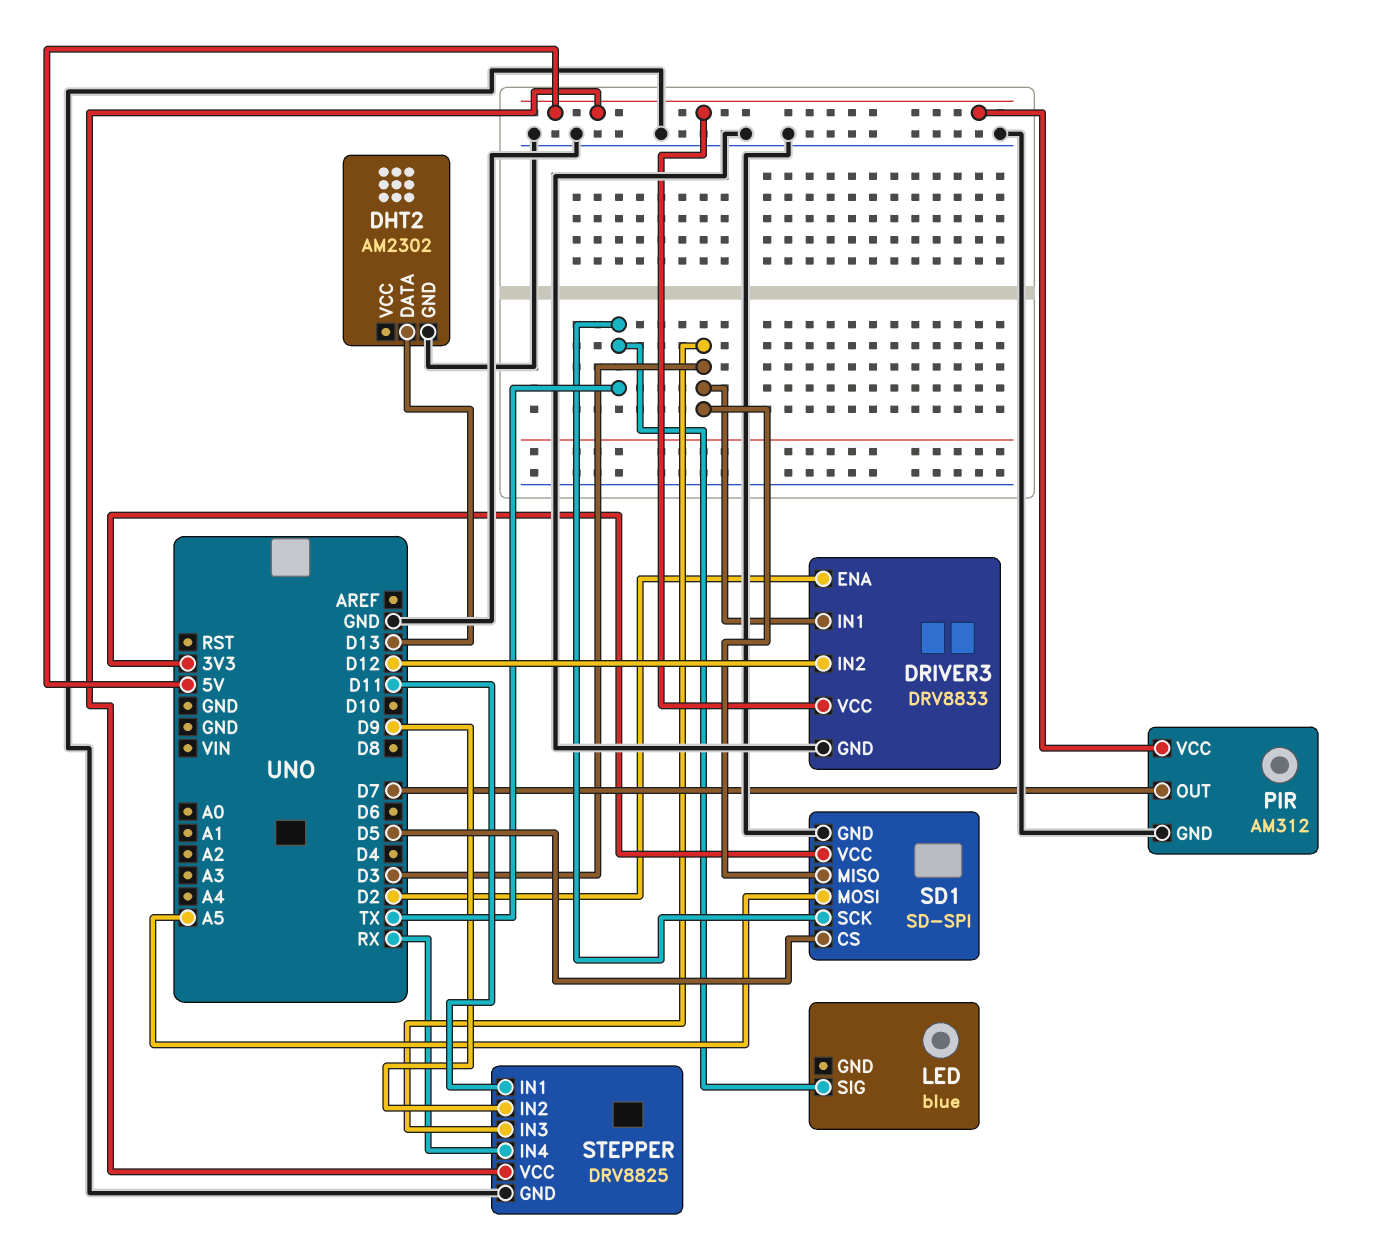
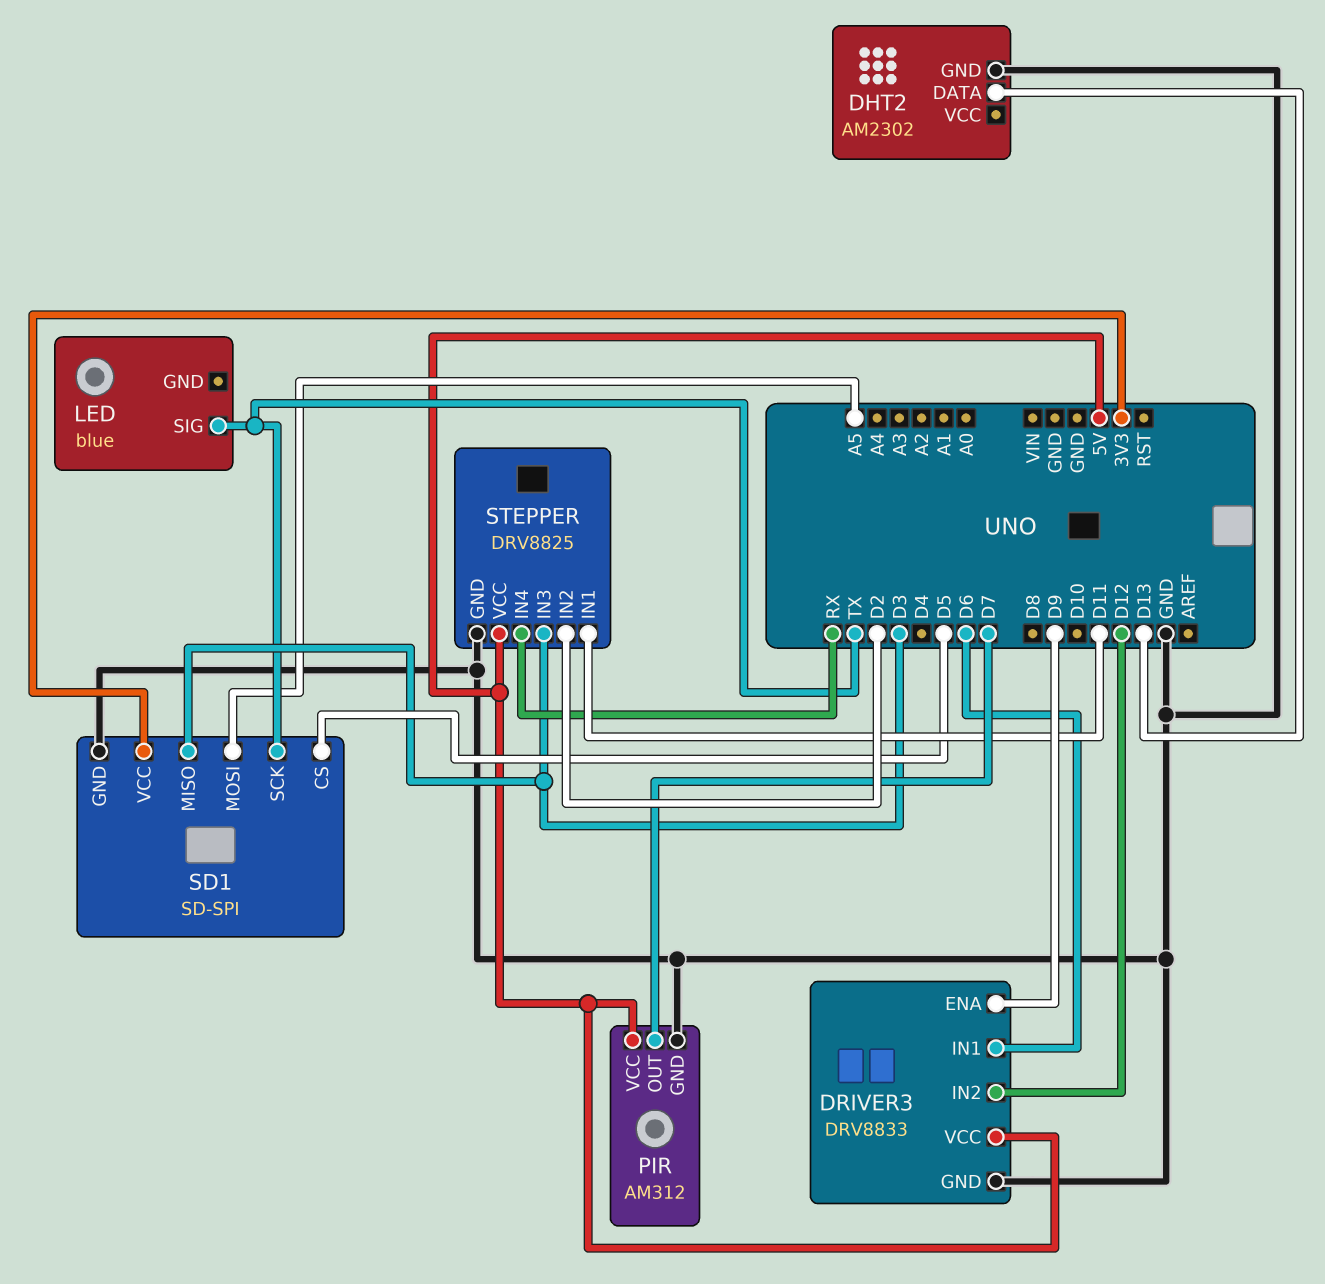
DRIVER3 pin ENA: D2 -> D9
DRIVER3 pin IN1: D3 -> D6
STEPPER pin IN2: D9 -> D2

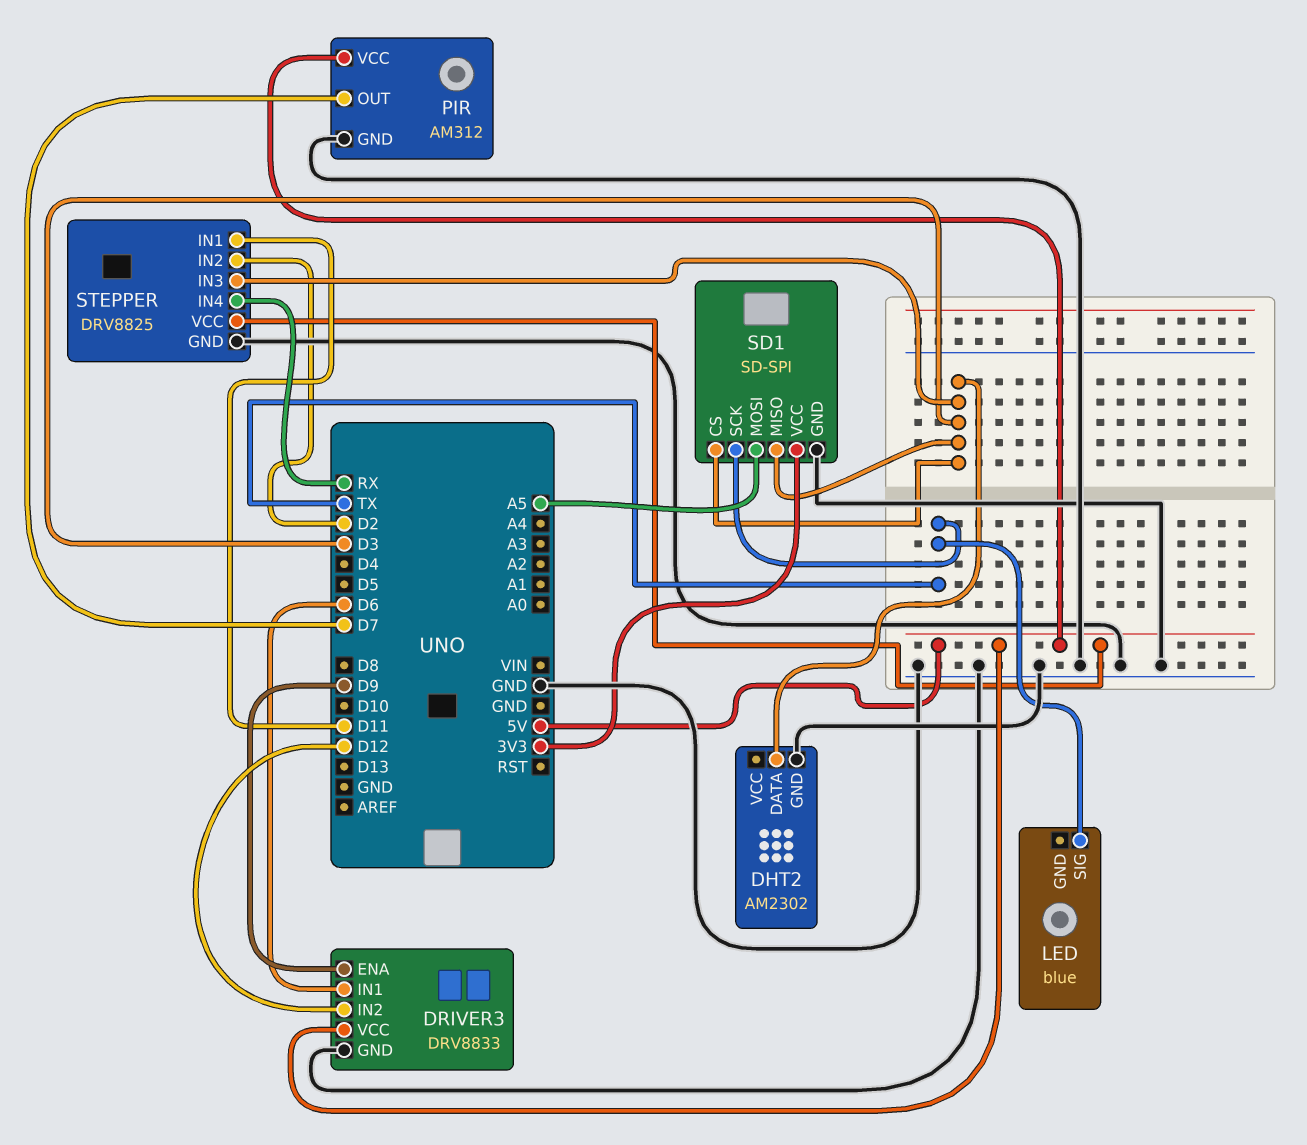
DHT2 pin DATA: D13 -> D3
SD1 pin CS: D5 -> D3

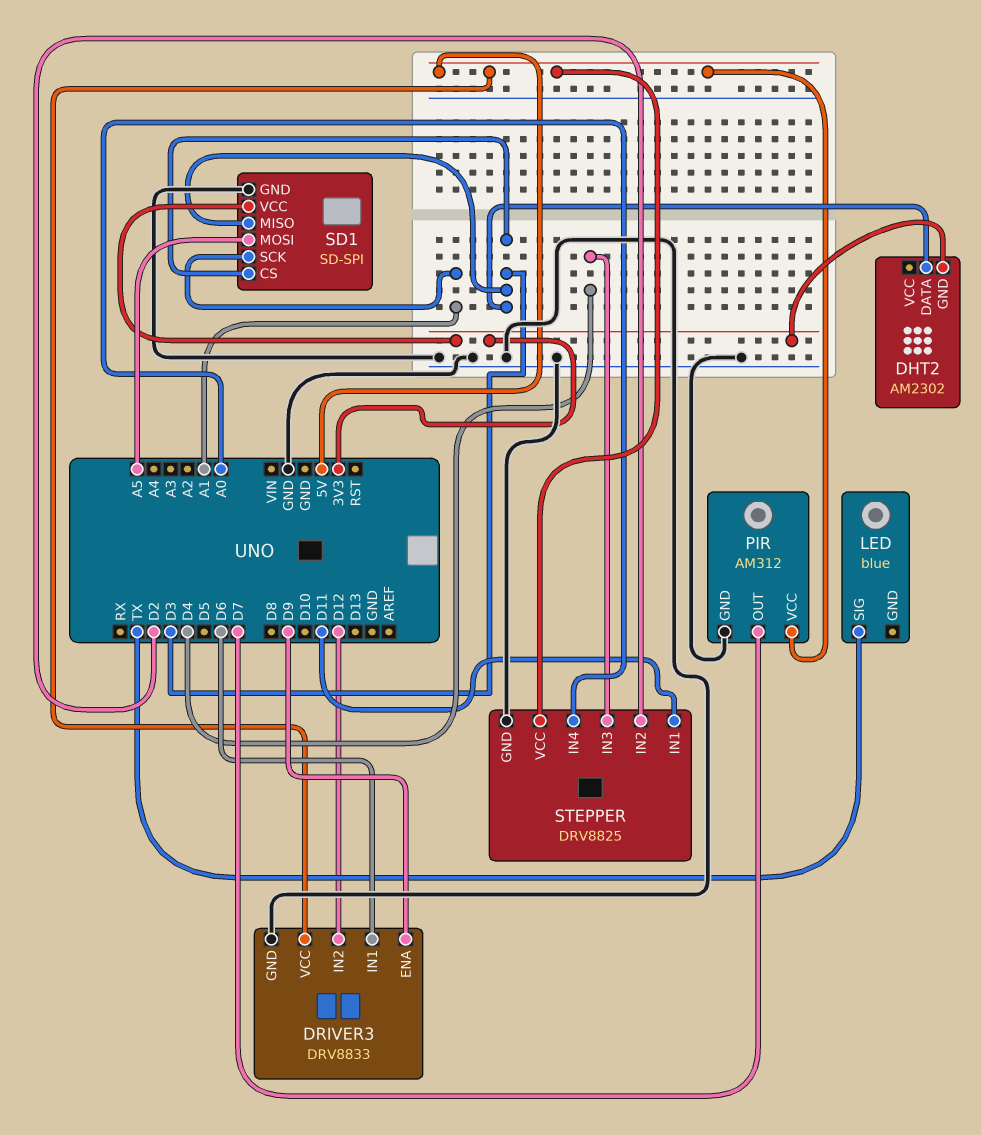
DHT2 pin GND: GND -> 3V3
SD1 pin SCK: TX -> A1
STEPPER pin IN3: D3 -> D4
STEPPER pin IN4: RX -> A0

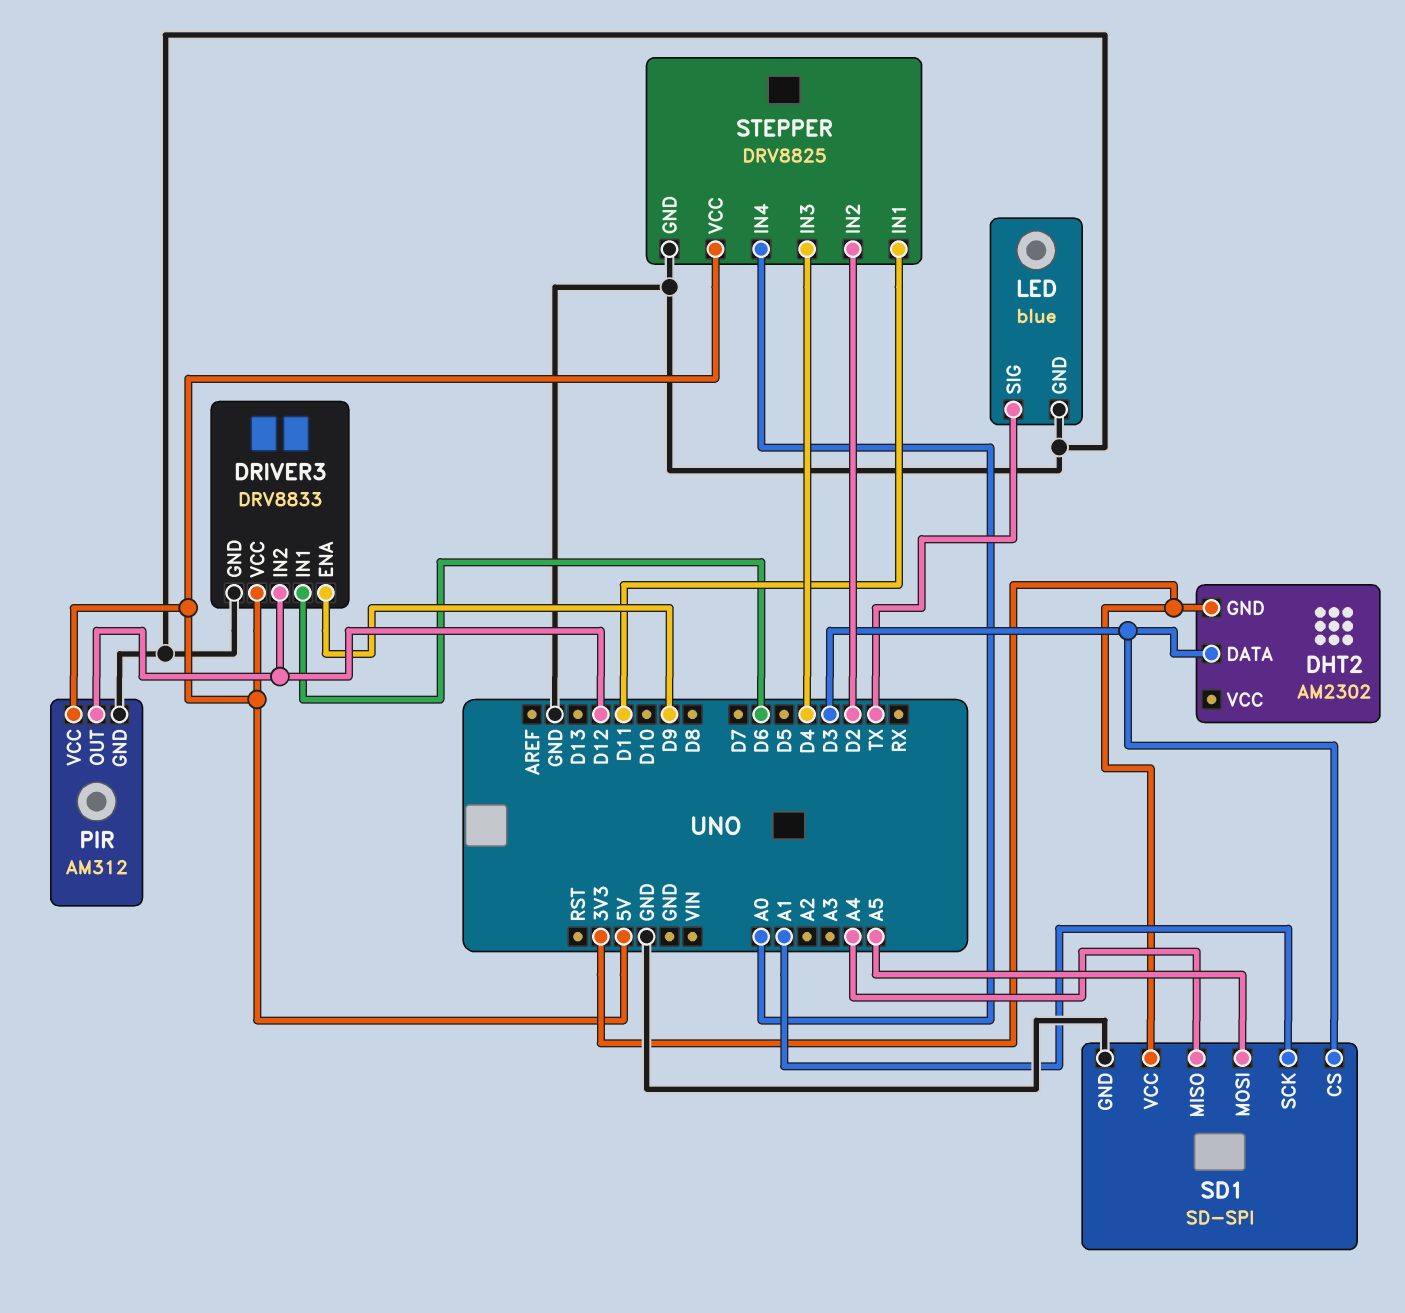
LED pin GND: none -> GND
PIR pin OUT: D7 -> D12
SD1 pin MISO: D3 -> A4

